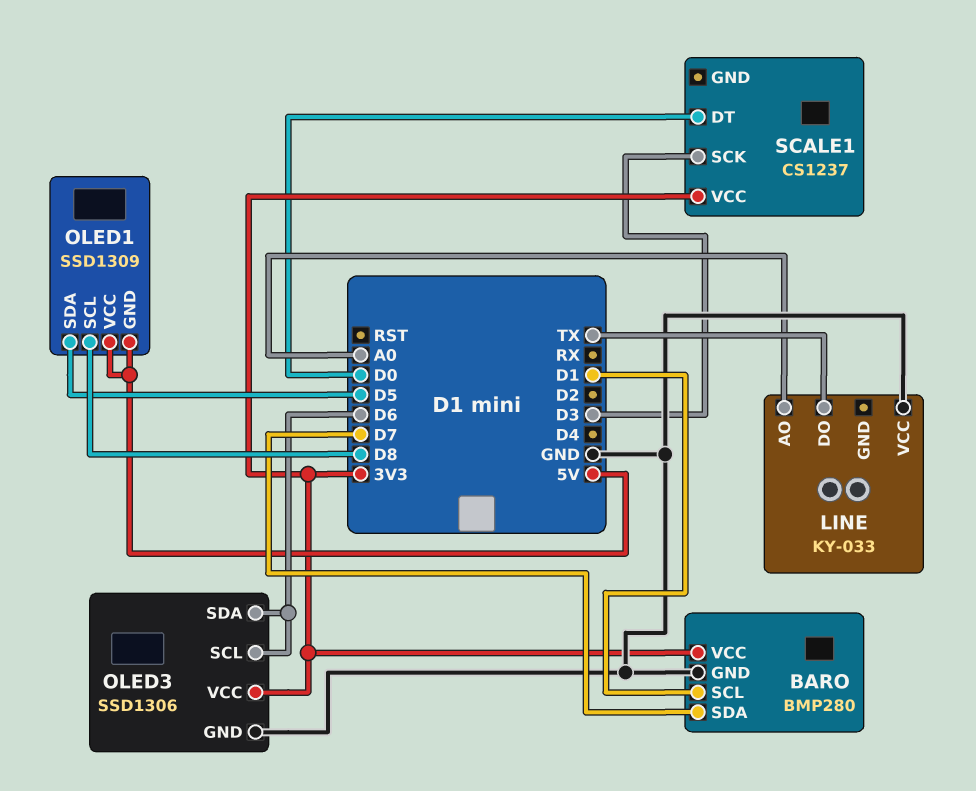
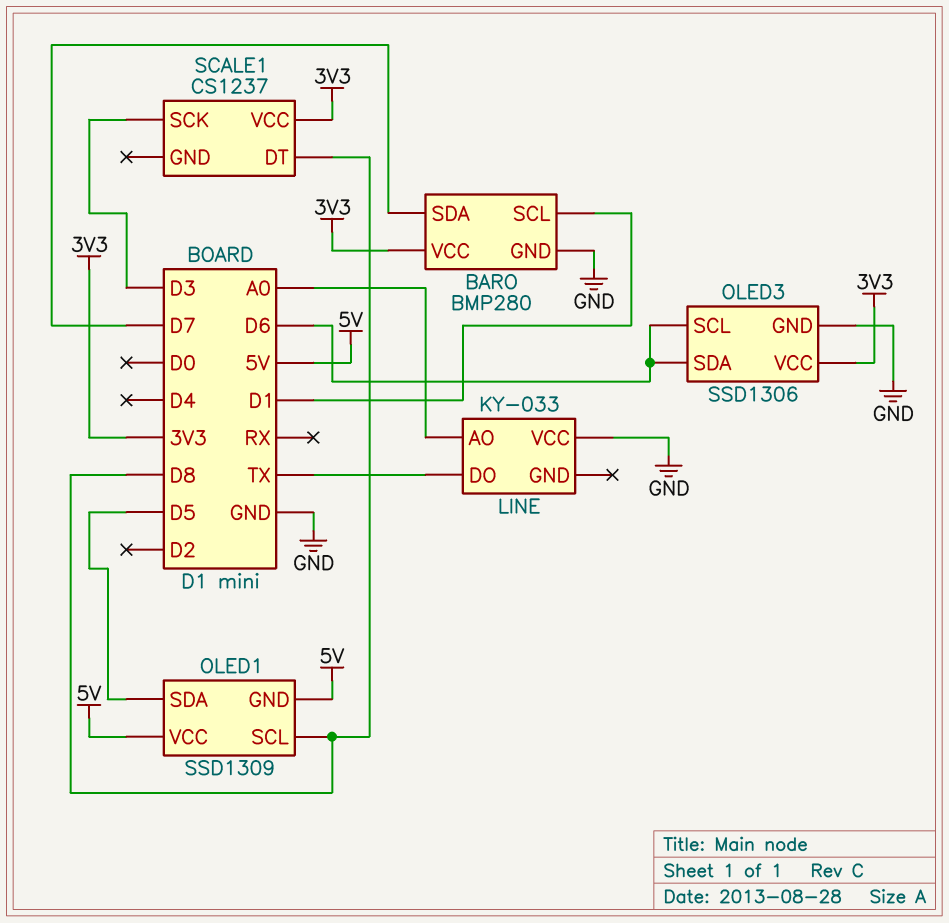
SCALE1 pin DT: D0 -> D8

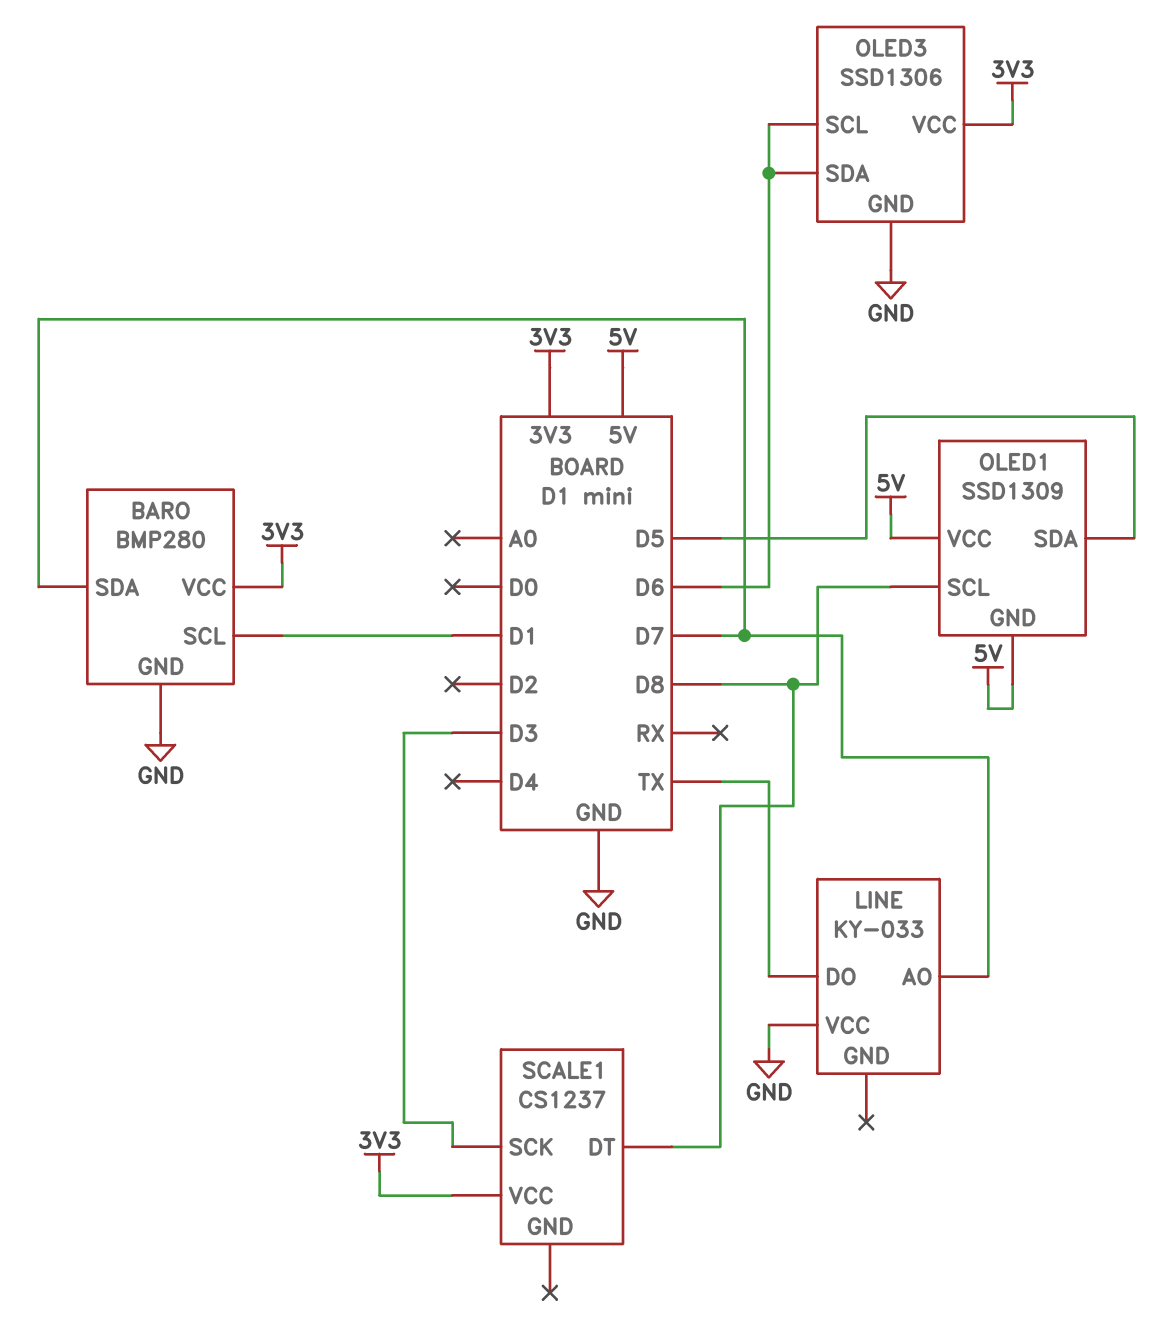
LINE pin AO: A0 -> D7

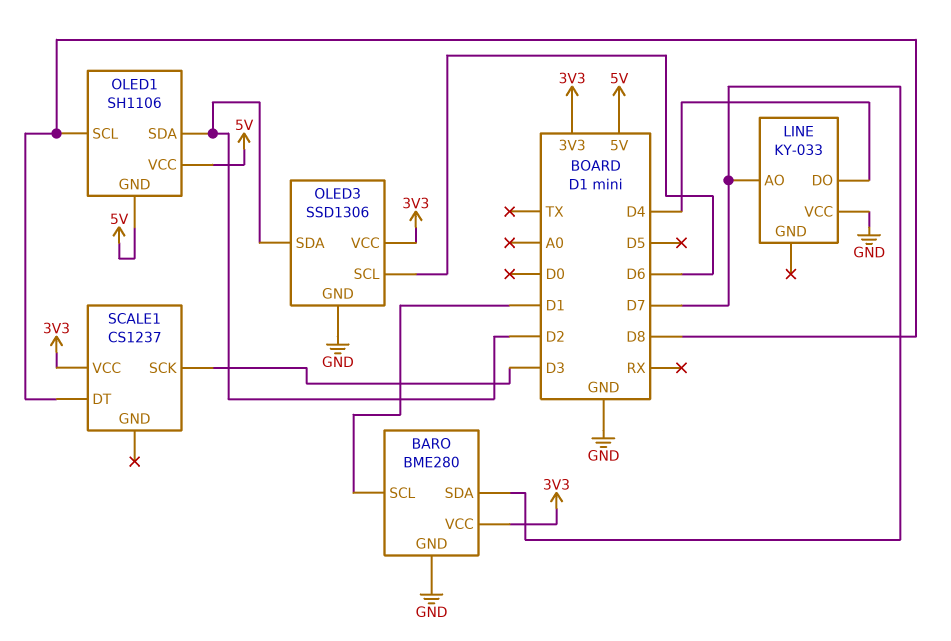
BARO: BMP280 -> BME280
LINE pin DO: TX -> D4
OLED1: SSD1309 -> SH1106
OLED1 pin SDA: D5 -> D2
OLED3 pin SDA: D6 -> D2

